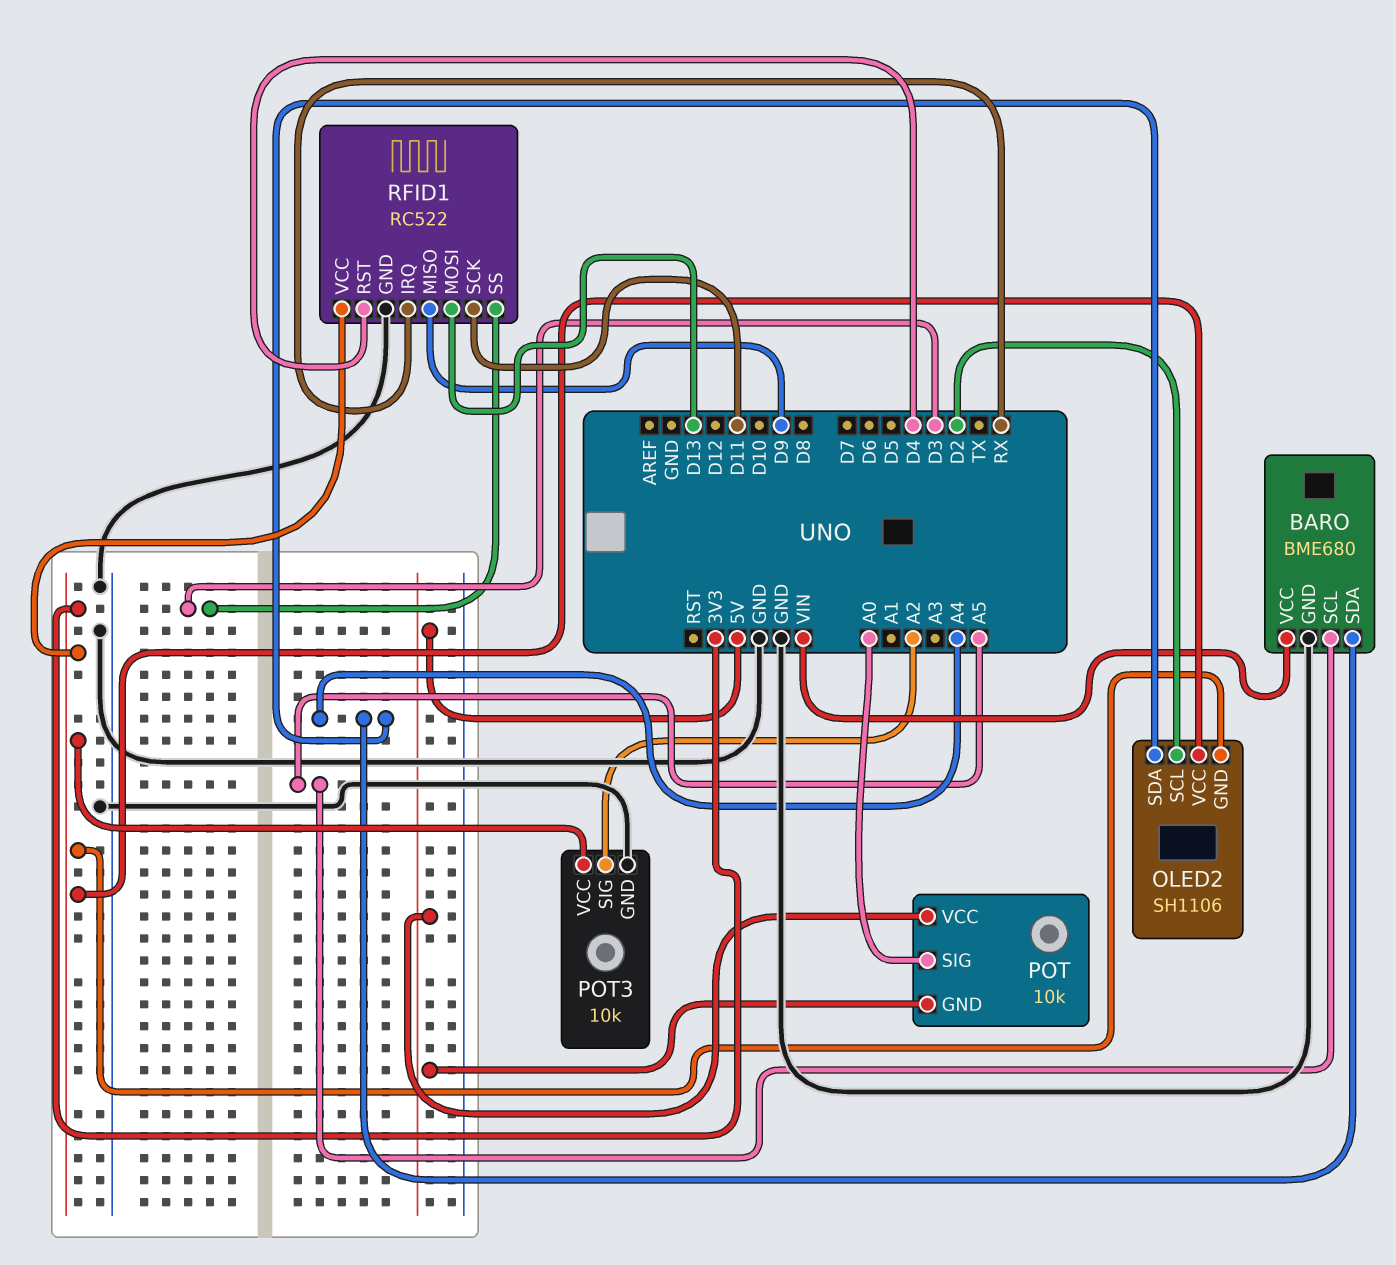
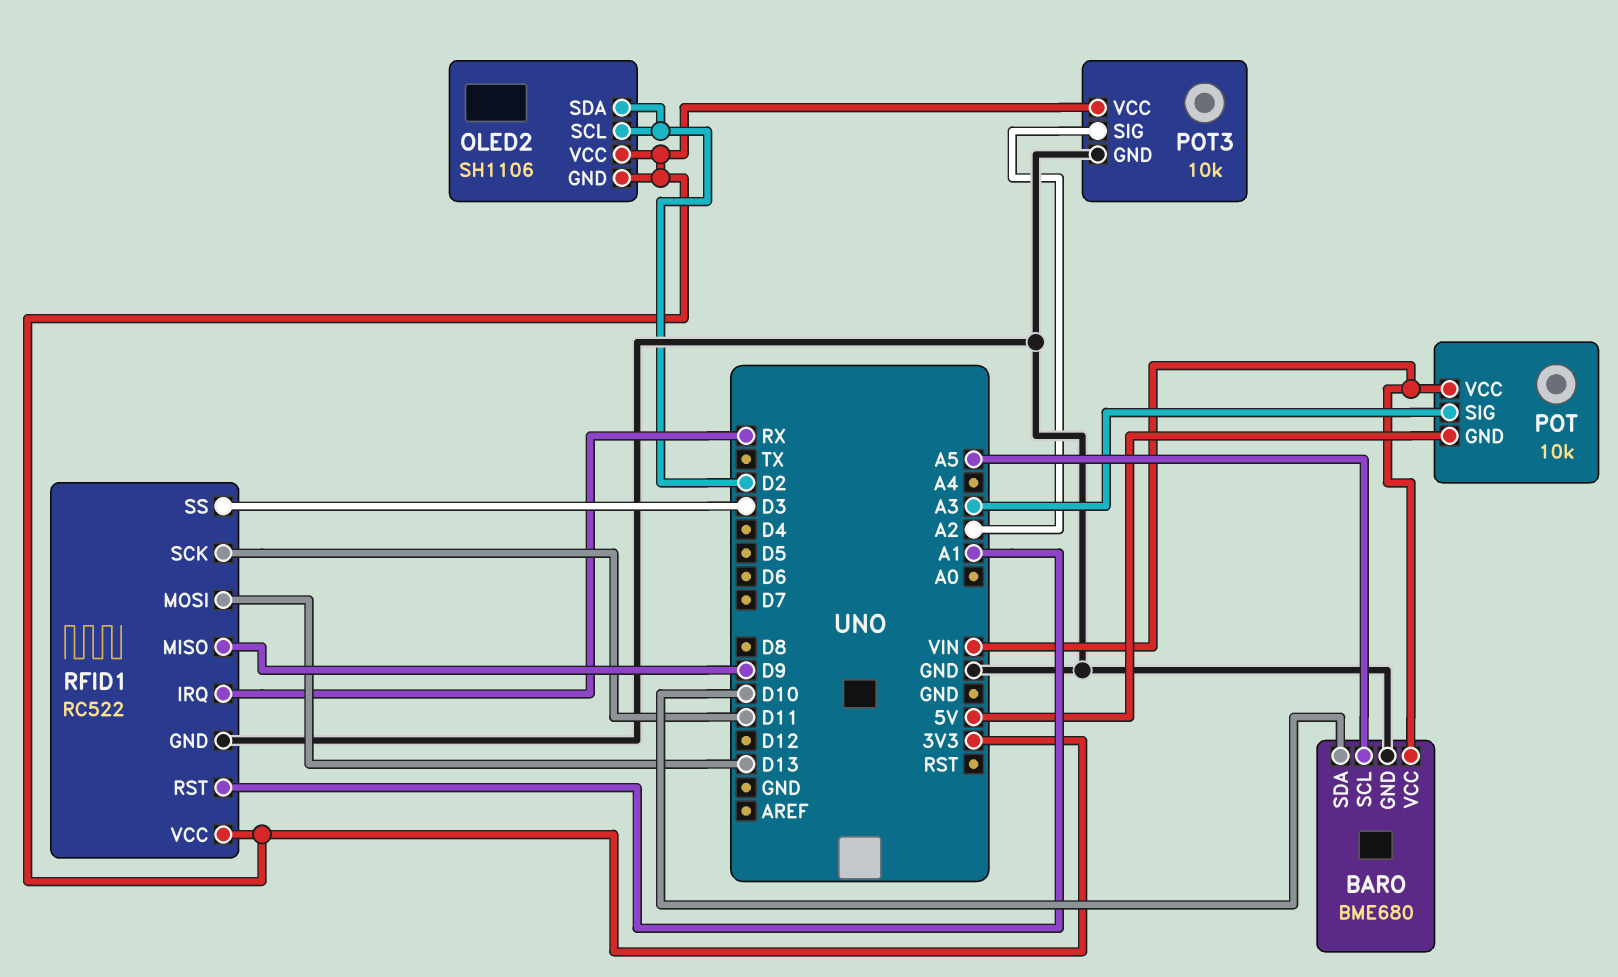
BARO pin SDA: A4 -> D10
OLED2 pin SDA: A4 -> D2
POT pin SIG: A0 -> A3
POT pin VCC: 5V -> VIN
RFID1 pin RST: D4 -> A1

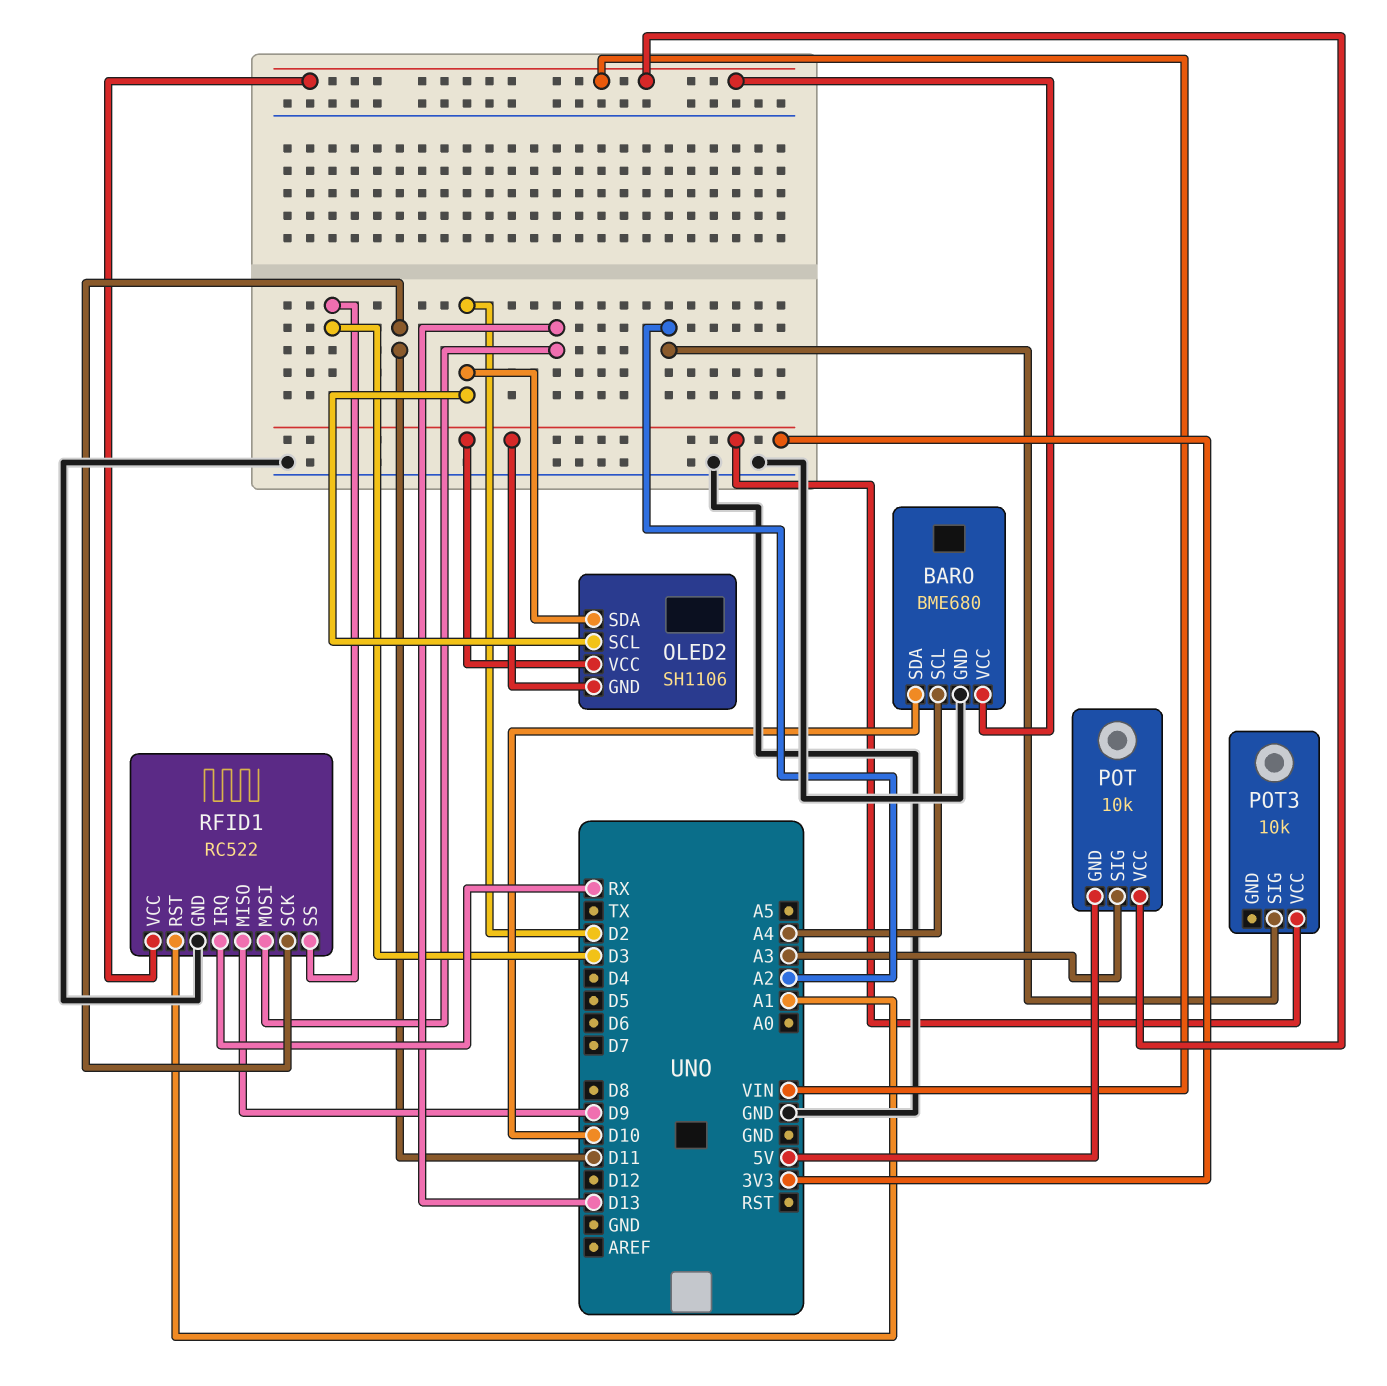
BARO pin SCL: A5 -> A4
POT3 pin GND: GND -> none
RFID1 pin VCC: 3V3 -> VIN

